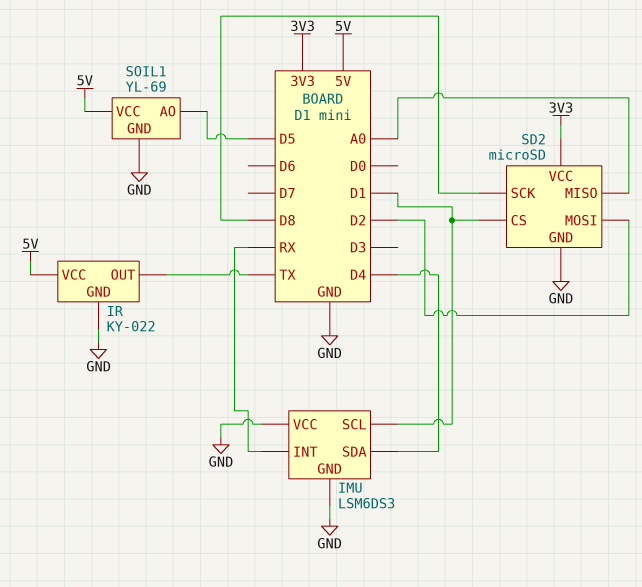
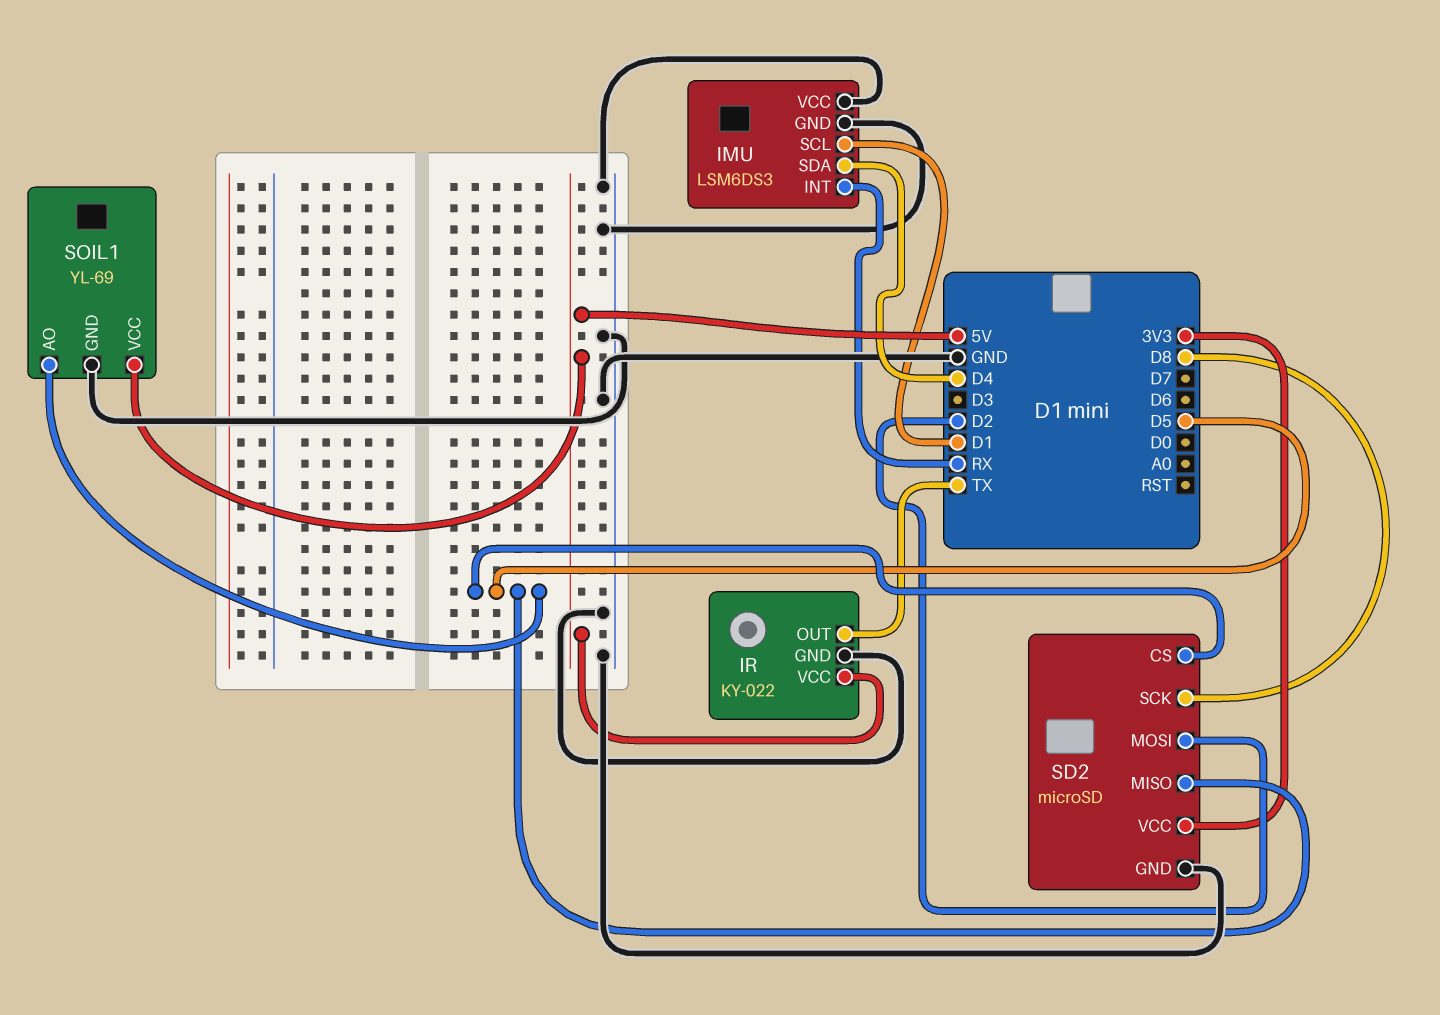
SD2 pin CS: D1 -> D5
SD2 pin MISO: A0 -> D5

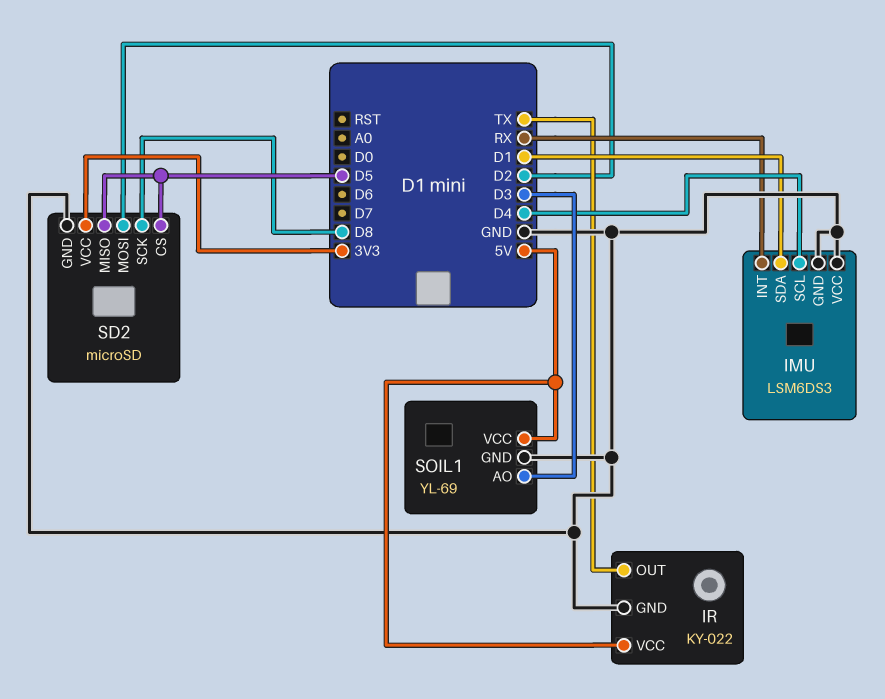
IMU pin SCL: D1 -> D4
IMU pin SDA: D4 -> D1
SOIL1 pin AO: D5 -> D3

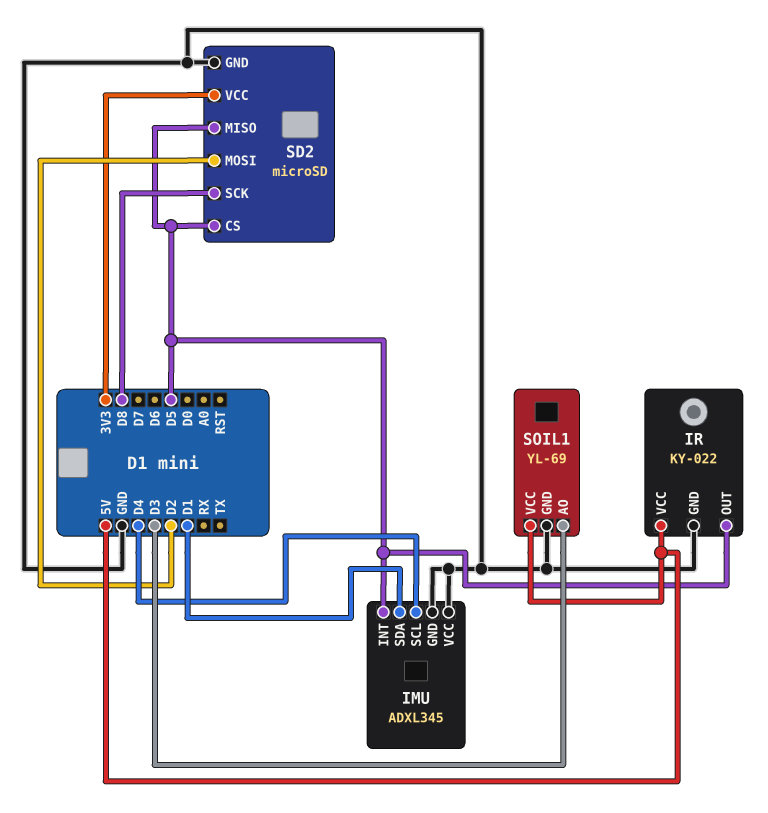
IMU: LSM6DS3 -> ADXL345
IMU pin INT: RX -> D5
IR pin OUT: TX -> D5

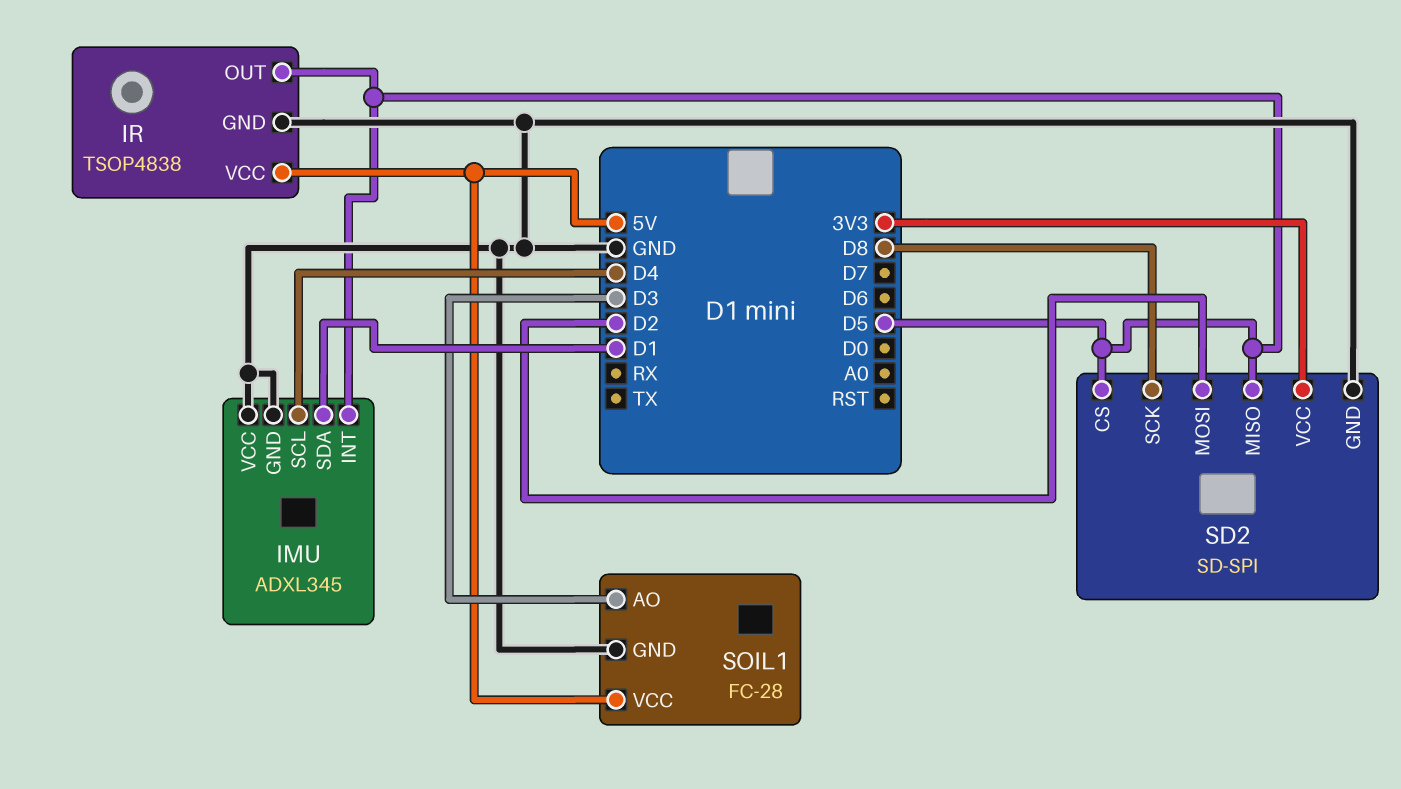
IR: KY-022 -> TSOP4838
SD2: microSD -> SD-SPI
SOIL1: YL-69 -> FC-28

